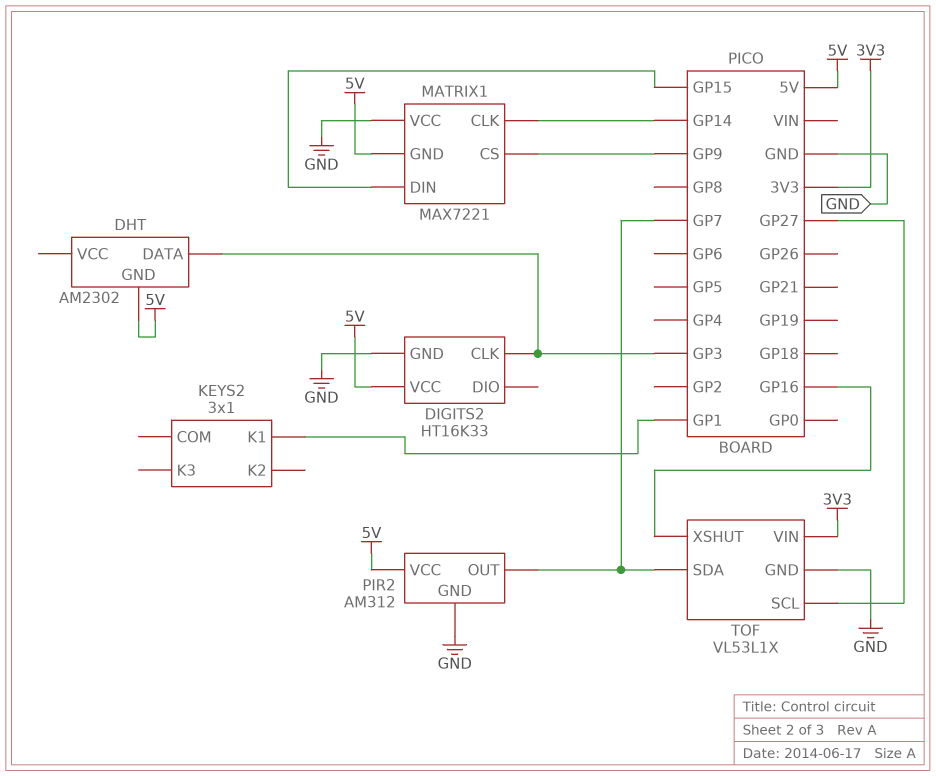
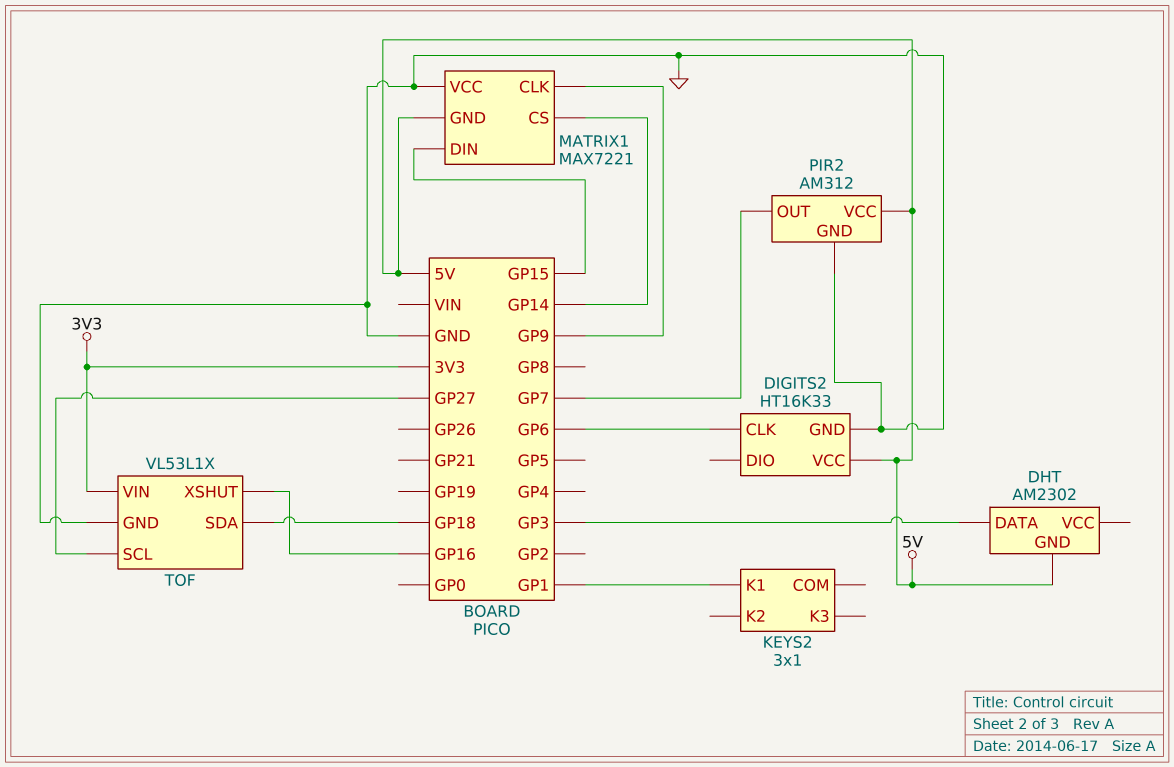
DIGITS2 pin CLK: GP3 -> GP6
MATRIX1 pin CLK: GP14 -> GP9
MATRIX1 pin CS: GP9 -> GP14
TOF pin SDA: GP7 -> GP18

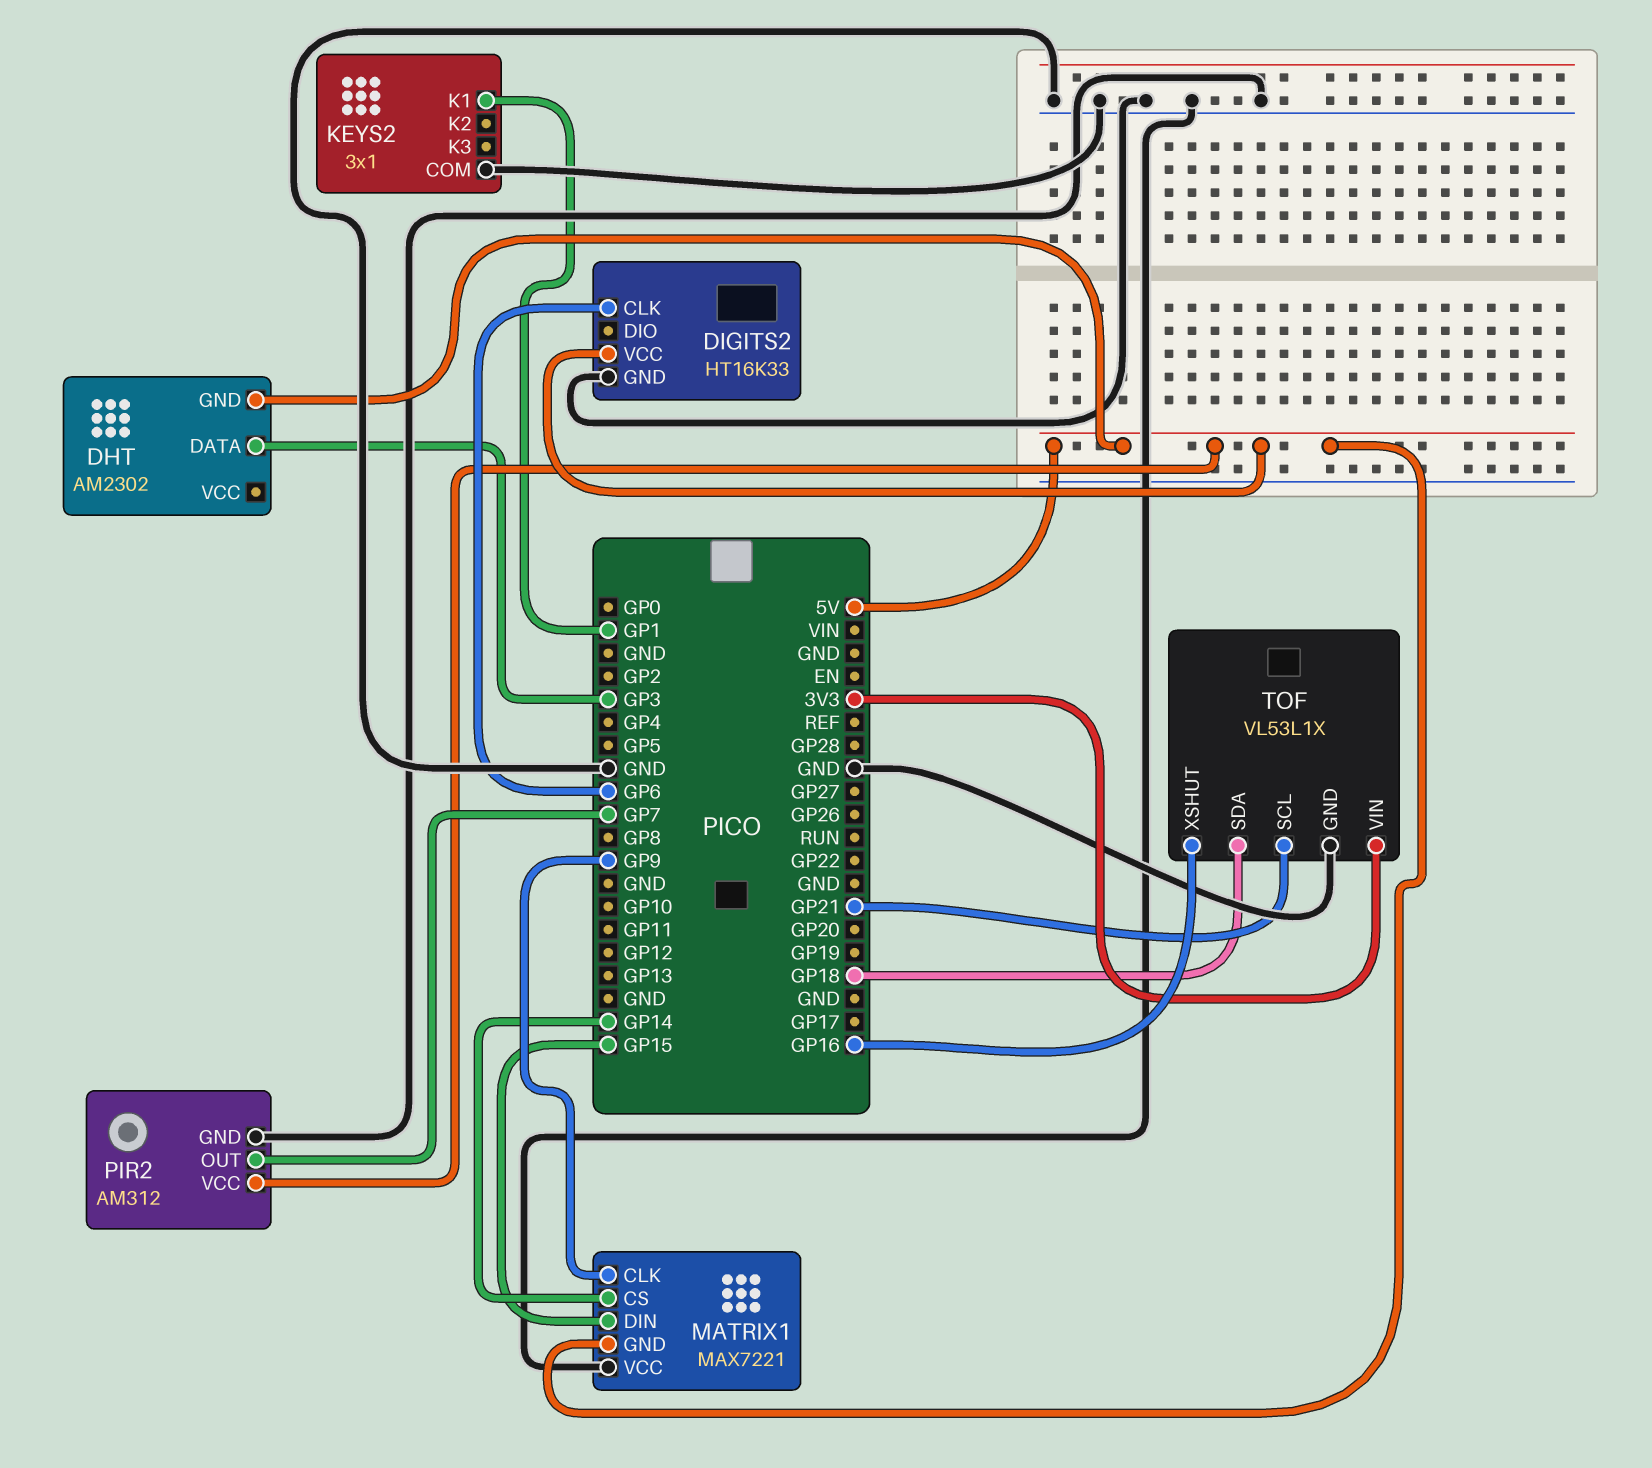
KEYS2 pin COM: none -> GND
TOF pin SCL: GP27 -> GP21

